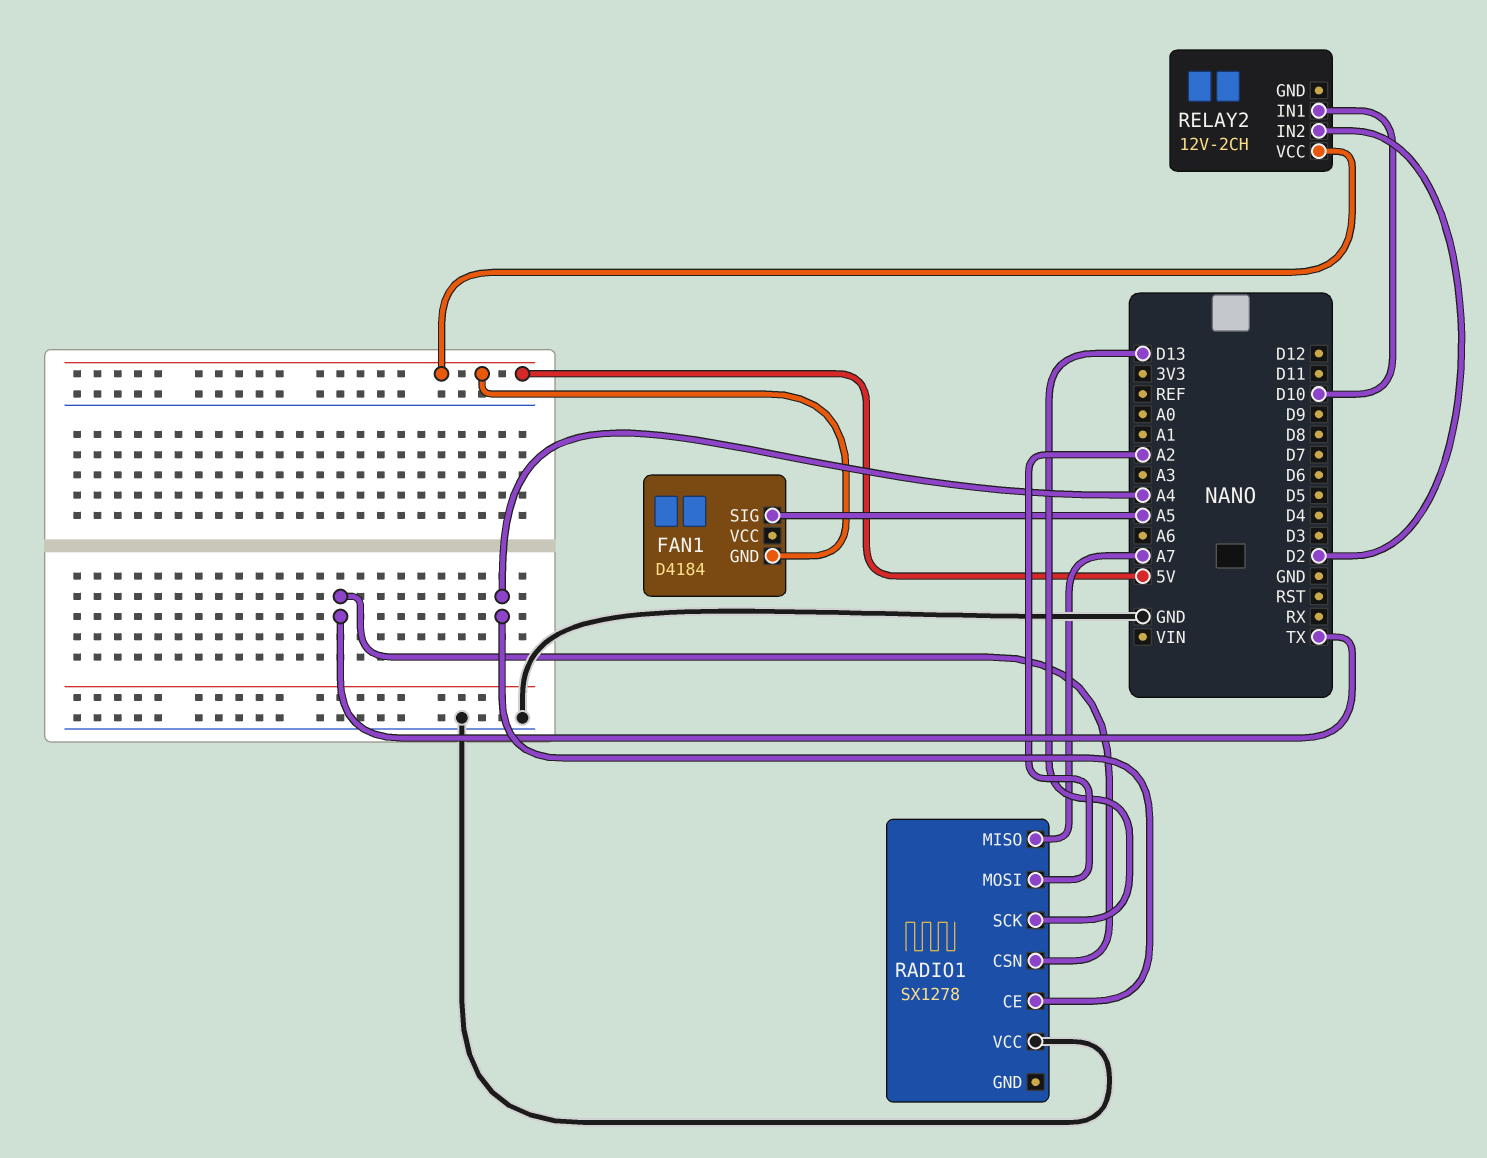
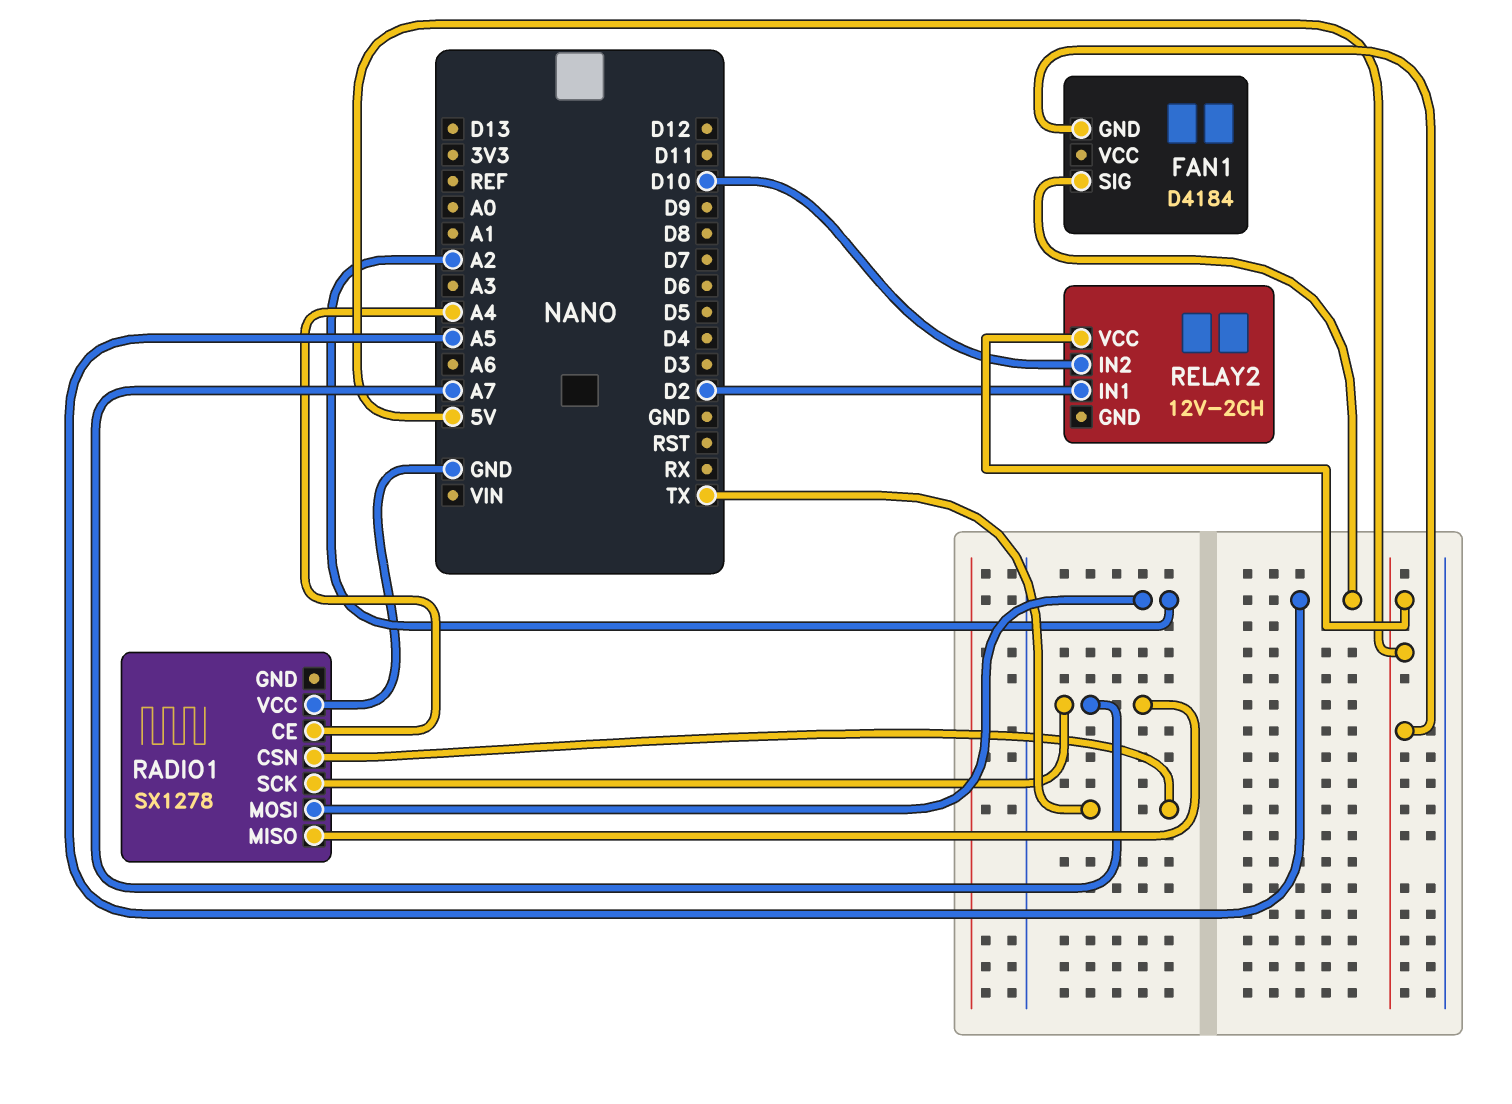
RADIO1 pin SCK: D13 -> A7
RELAY2 pin IN1: D10 -> D2
RELAY2 pin IN2: D2 -> D10

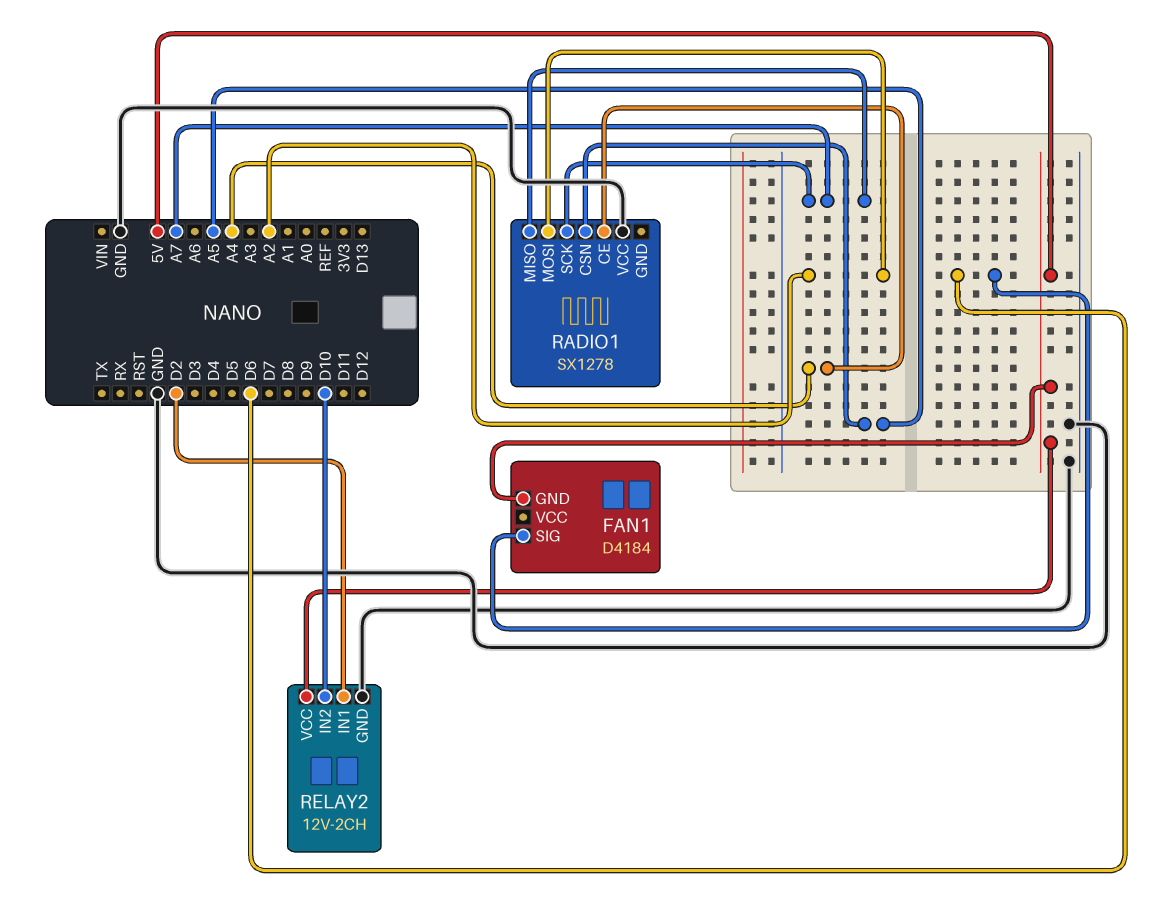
FAN1 pin SIG: A5 -> D6
RADIO1 pin CSN: TX -> A5
RELAY2 pin GND: none -> GND

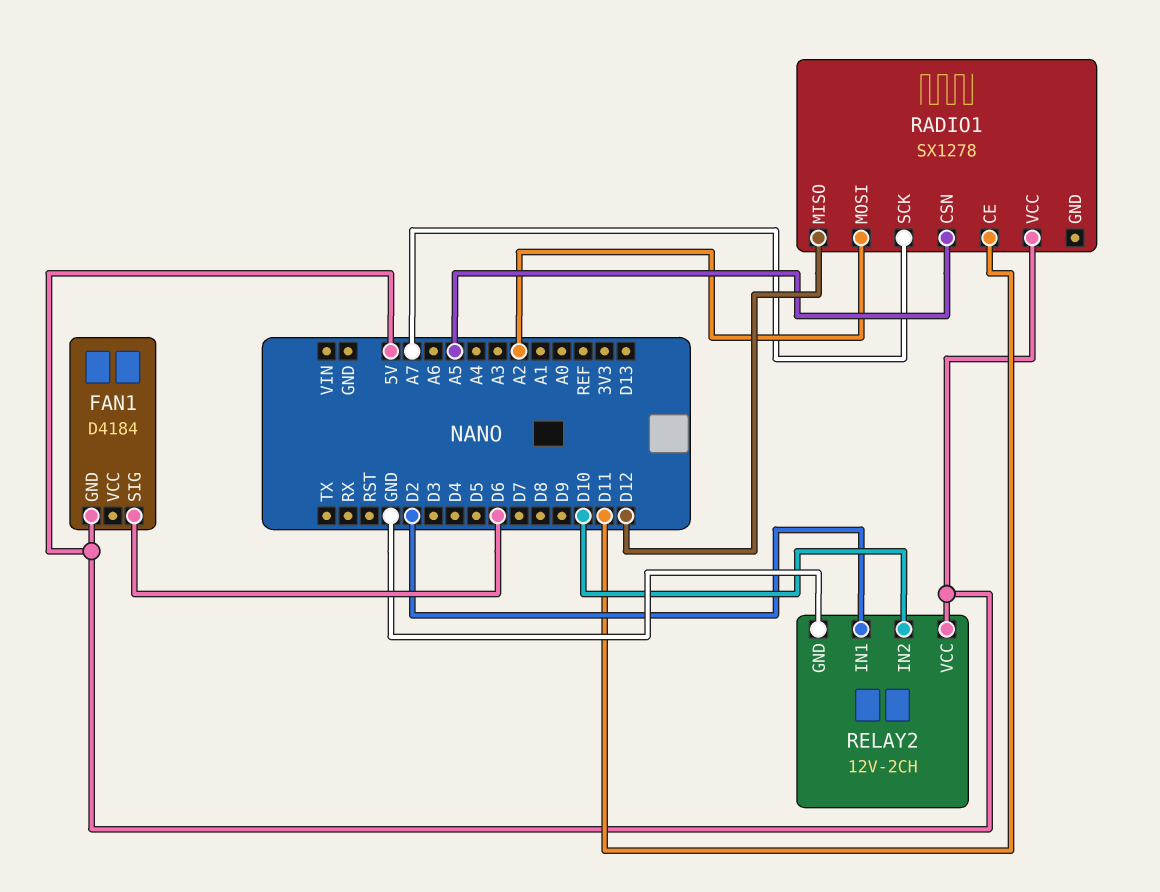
RADIO1 pin CE: A4 -> D11
RADIO1 pin MISO: A7 -> D12
RADIO1 pin VCC: GND -> 5V

